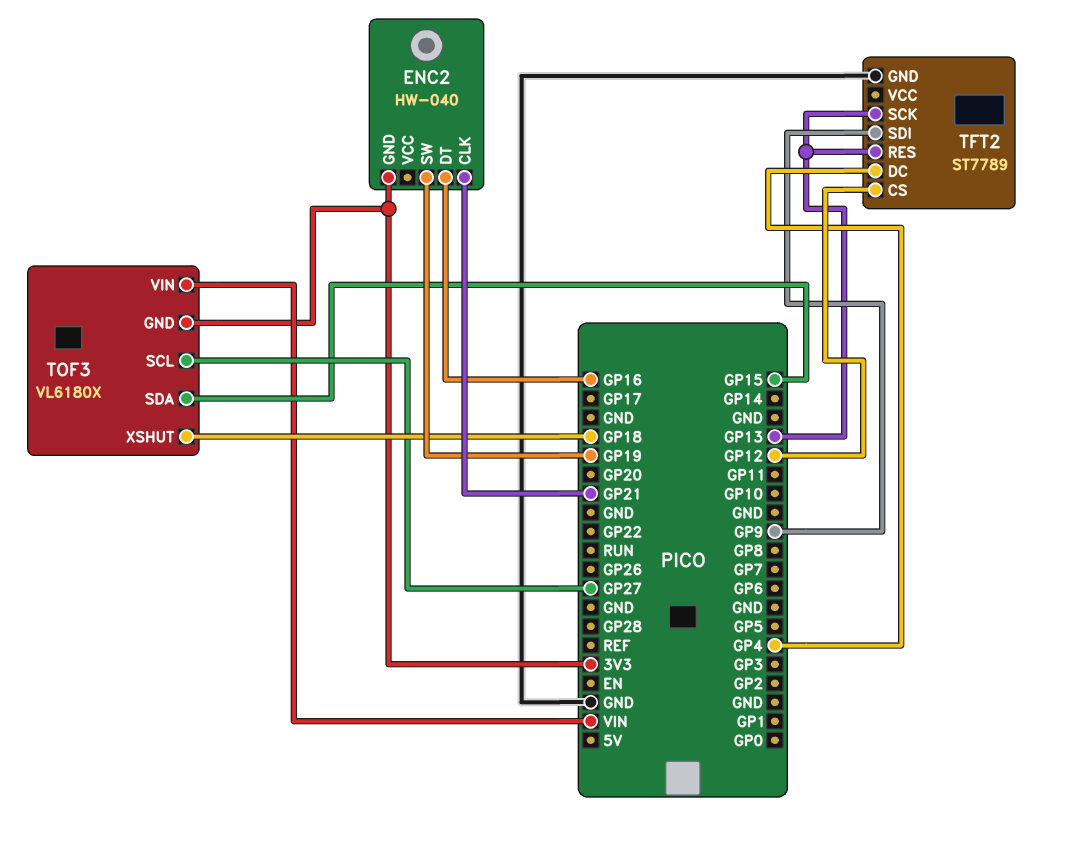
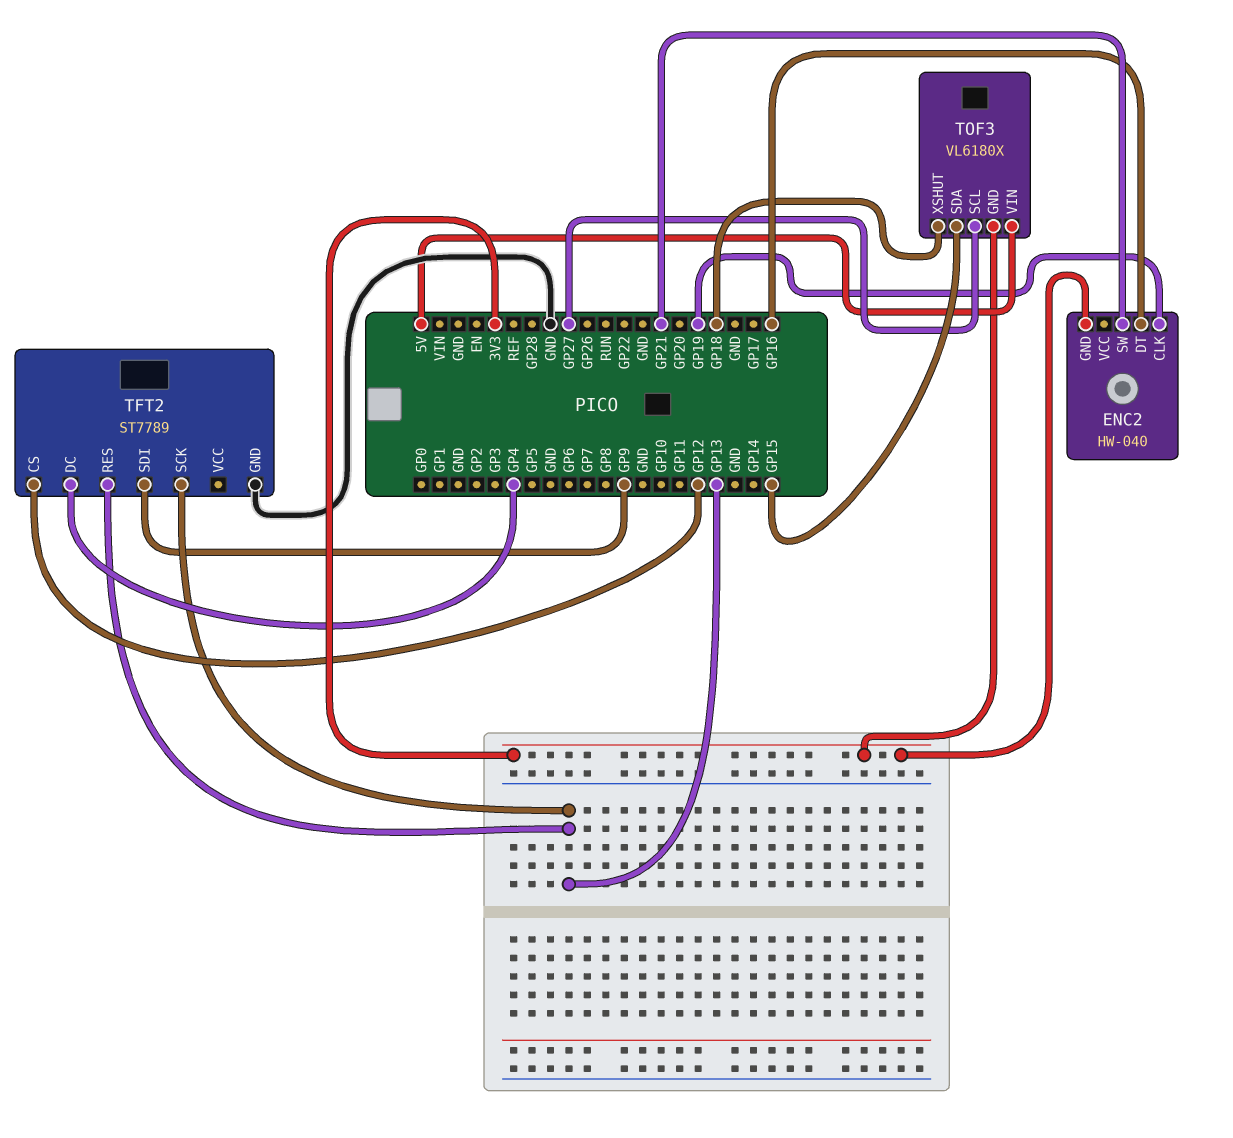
ENC2 pin CLK: GP21 -> GP19
ENC2 pin SW: GP19 -> GP21
TOF3 pin VIN: VIN -> 5V

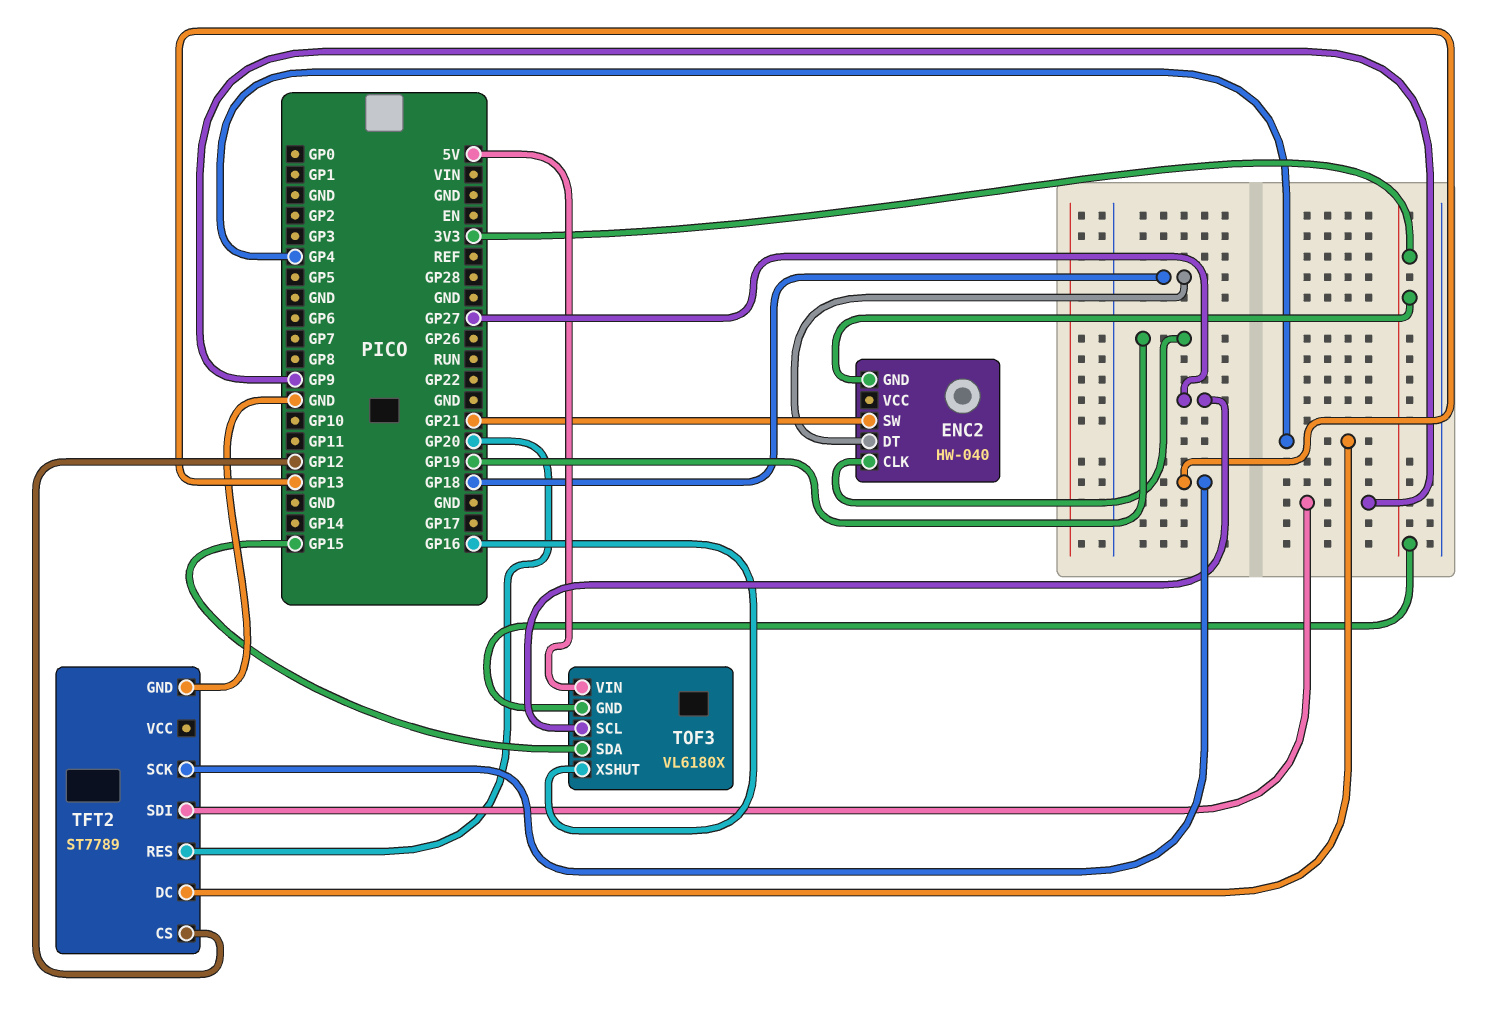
ENC2 pin DT: GP16 -> GP18
TFT2 pin RES: GP13 -> GP20
TOF3 pin XSHUT: GP18 -> GP16

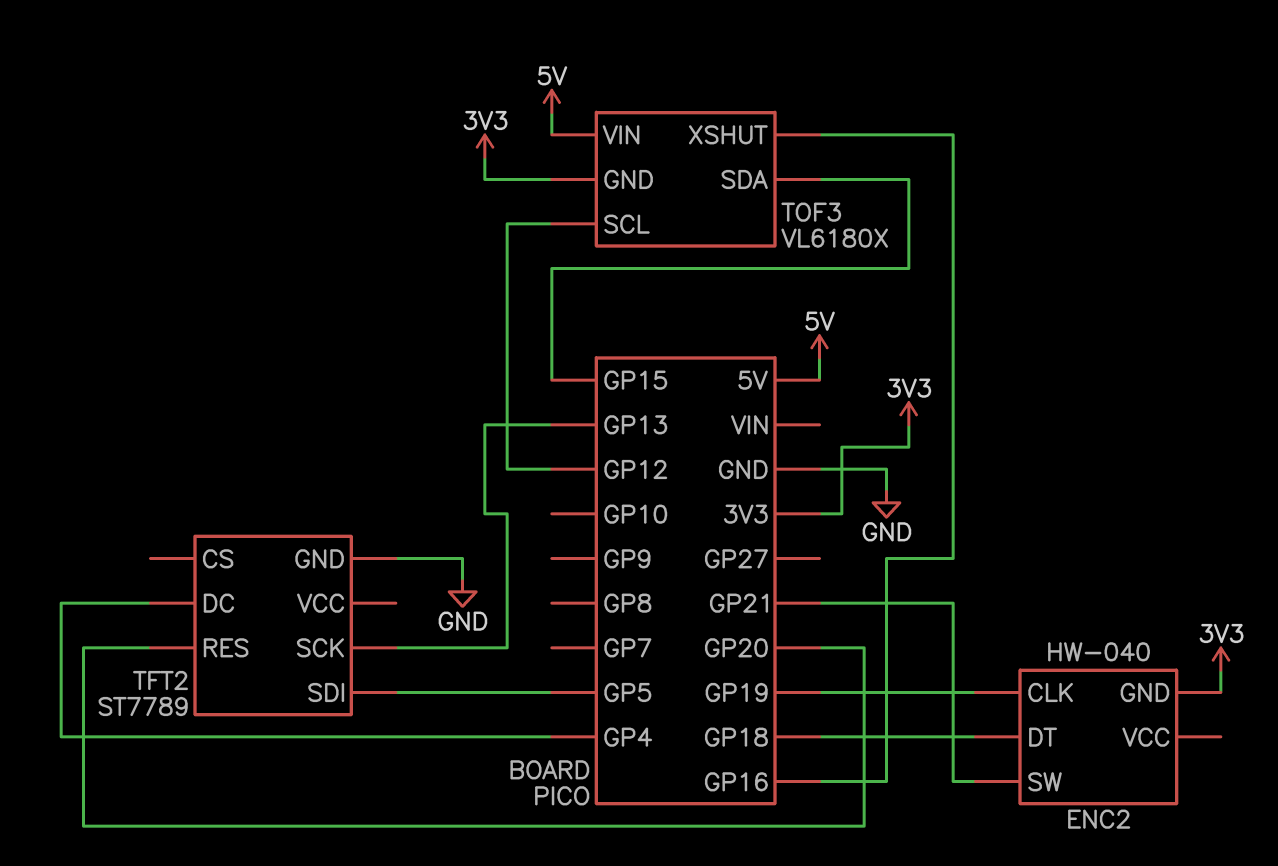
TFT2 pin CS: GP12 -> none
TFT2 pin SDI: GP9 -> GP5
TOF3 pin SCL: GP27 -> GP12

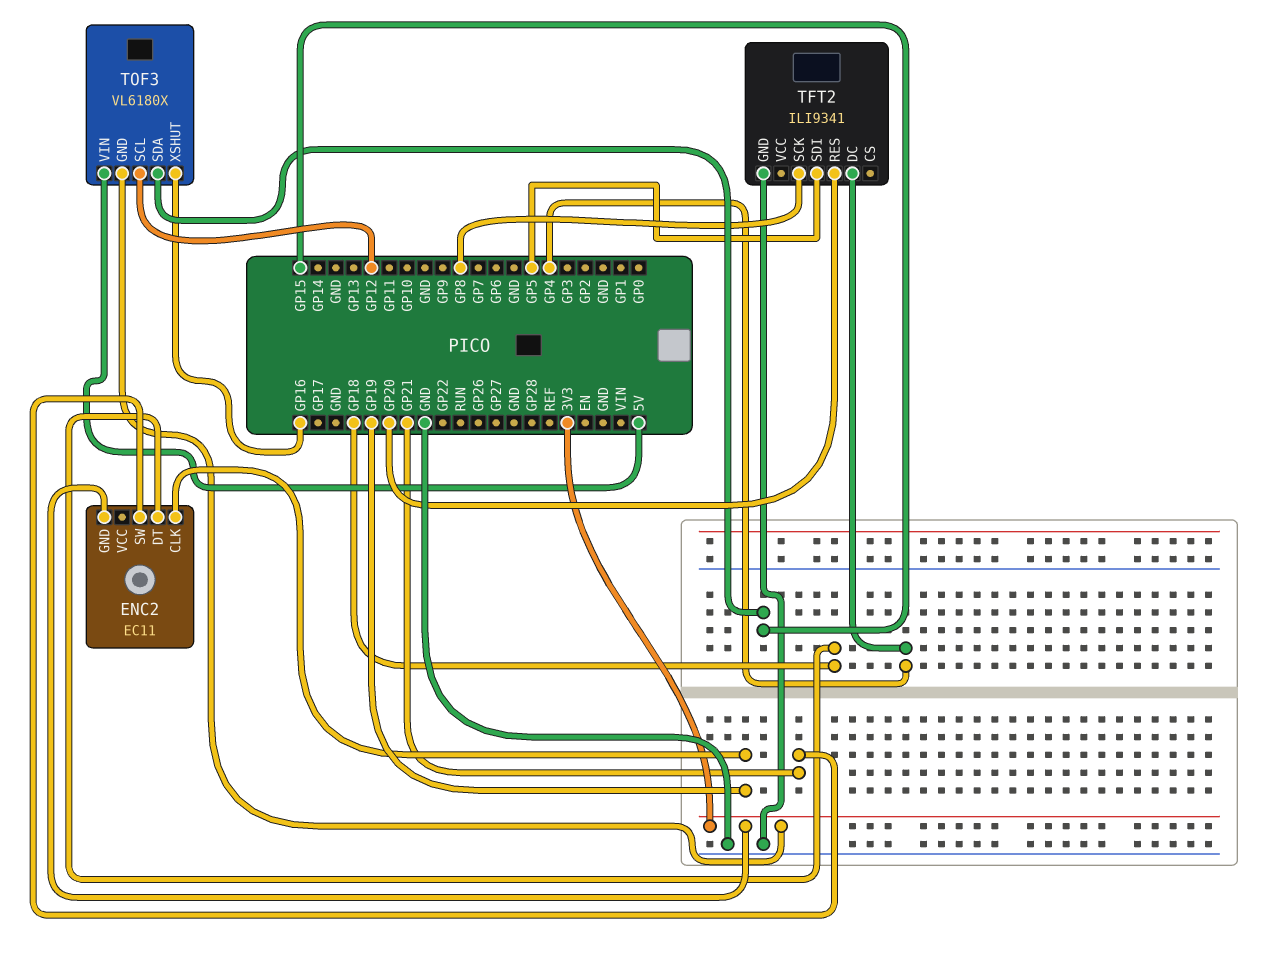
ENC2: HW-040 -> EC11
TFT2: ST7789 -> ILI9341
TFT2 pin SCK: GP13 -> GP8

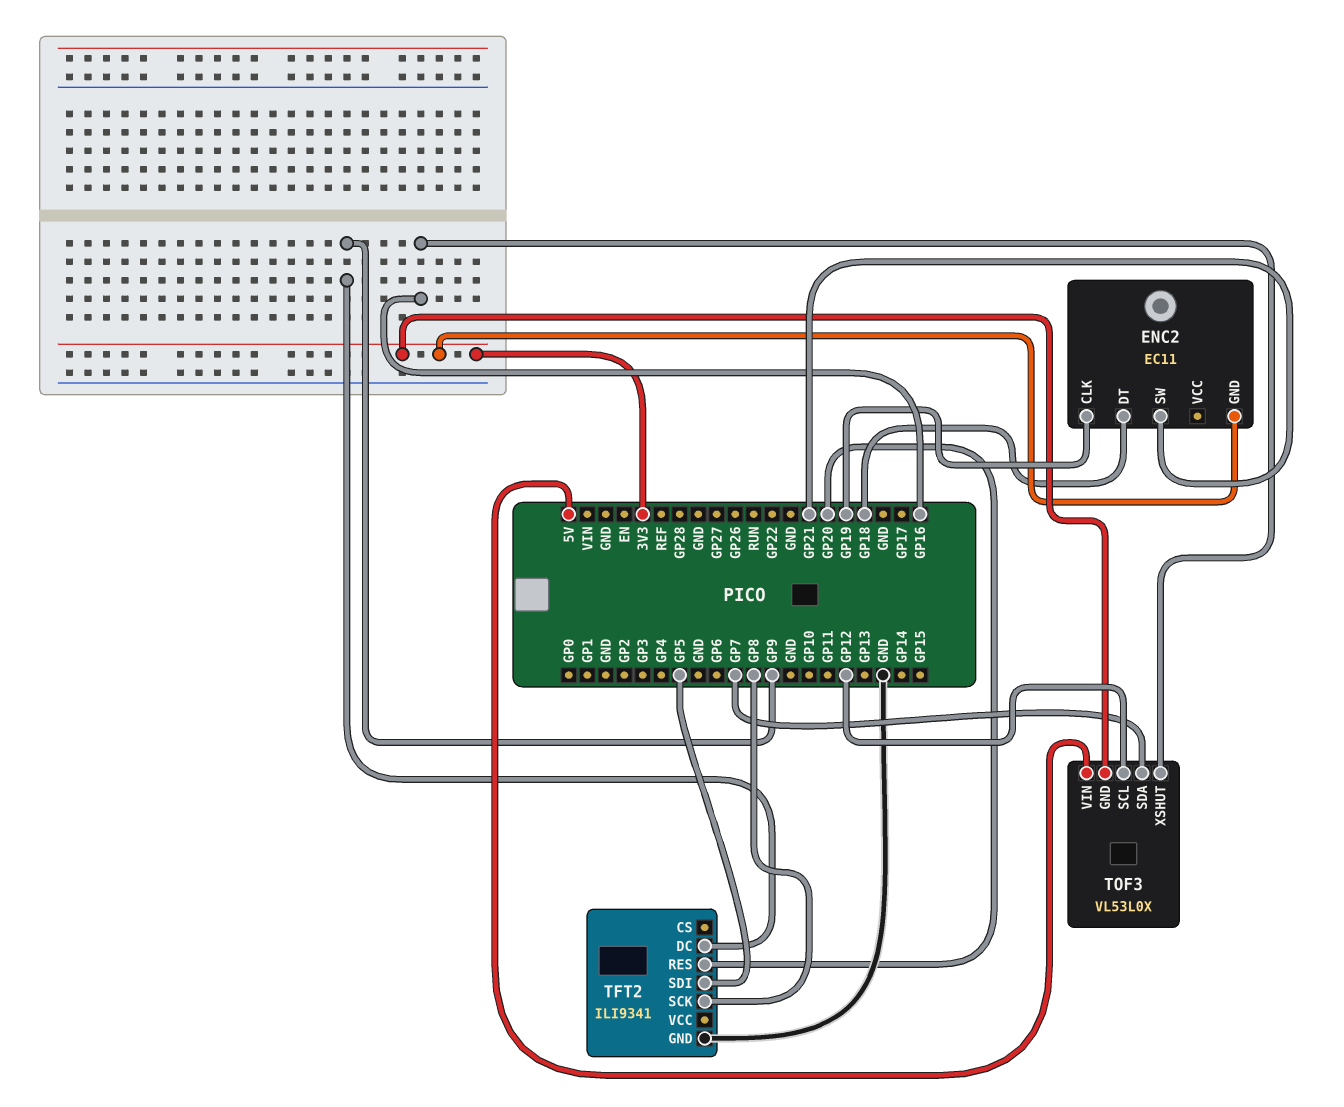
TFT2 pin DC: GP4 -> GP9
TOF3: VL6180X -> VL53L0X
TOF3 pin SDA: GP15 -> GP7

